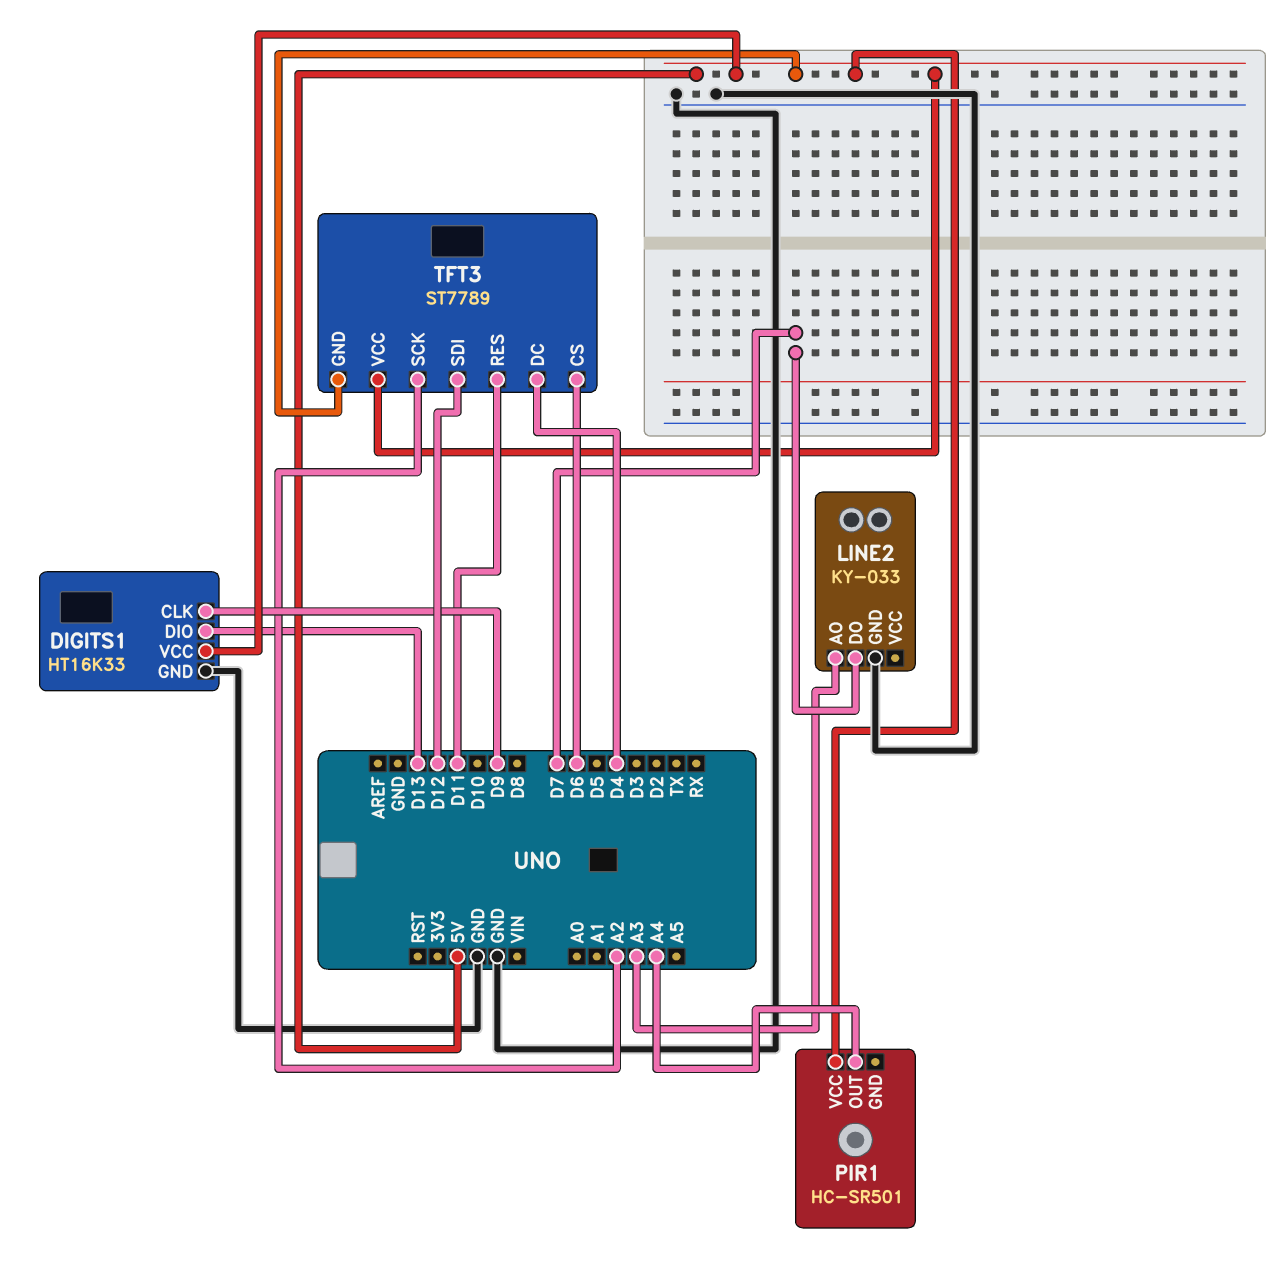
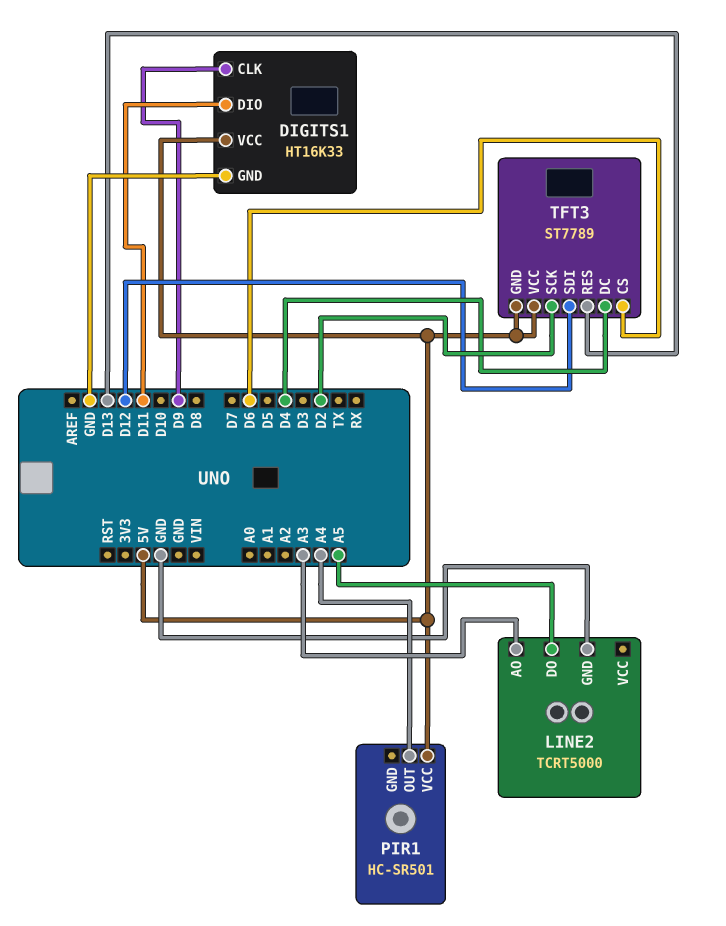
DIGITS1 pin DIO: D13 -> D11
LINE2: KY-033 -> TCRT5000
LINE2 pin DO: D7 -> A5
TFT3 pin RES: D11 -> D13
TFT3 pin SCK: A2 -> D2

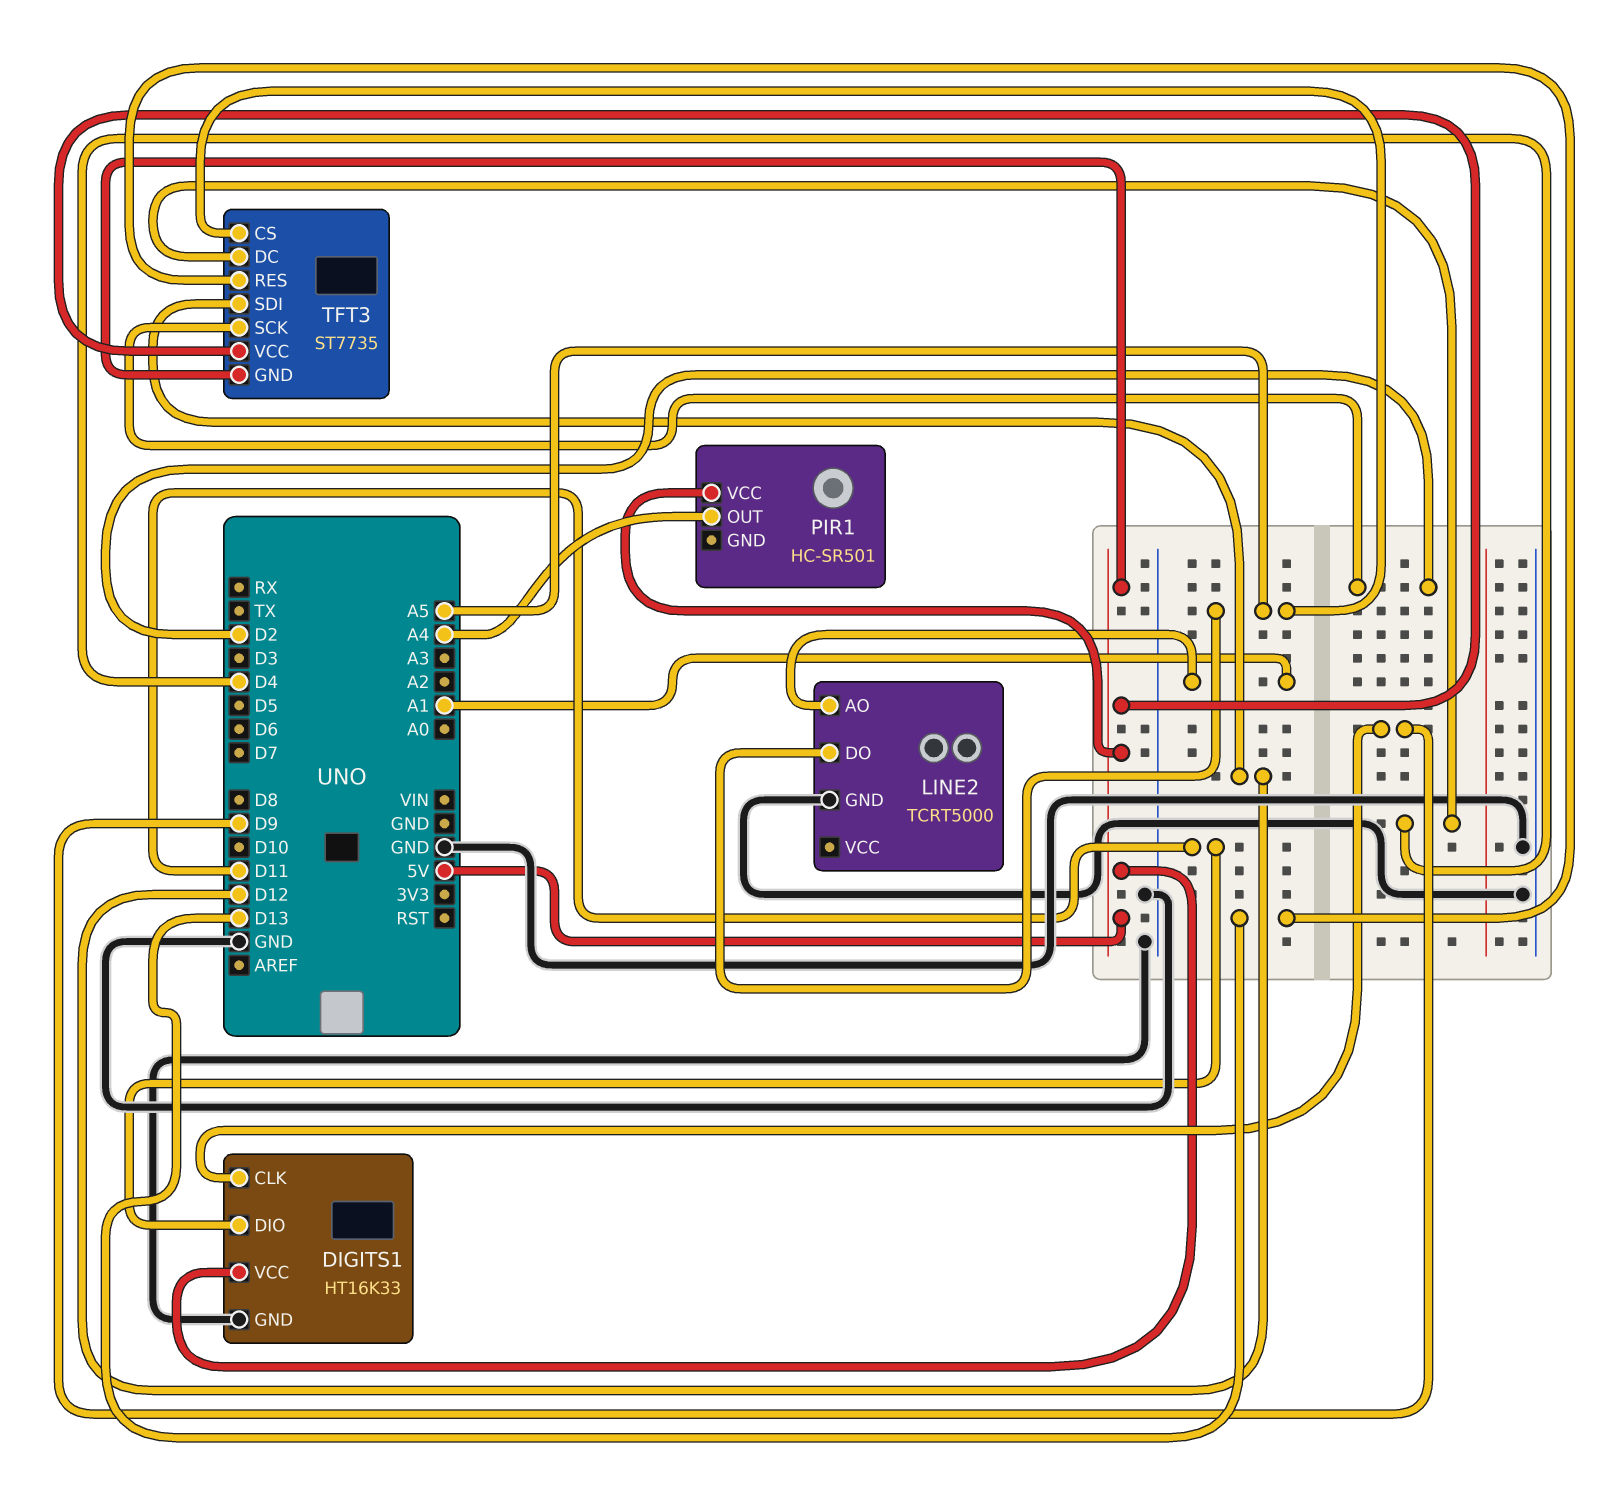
LINE2 pin AO: A3 -> A1
TFT3: ST7789 -> ST7735
TFT3 pin CS: D6 -> A5

